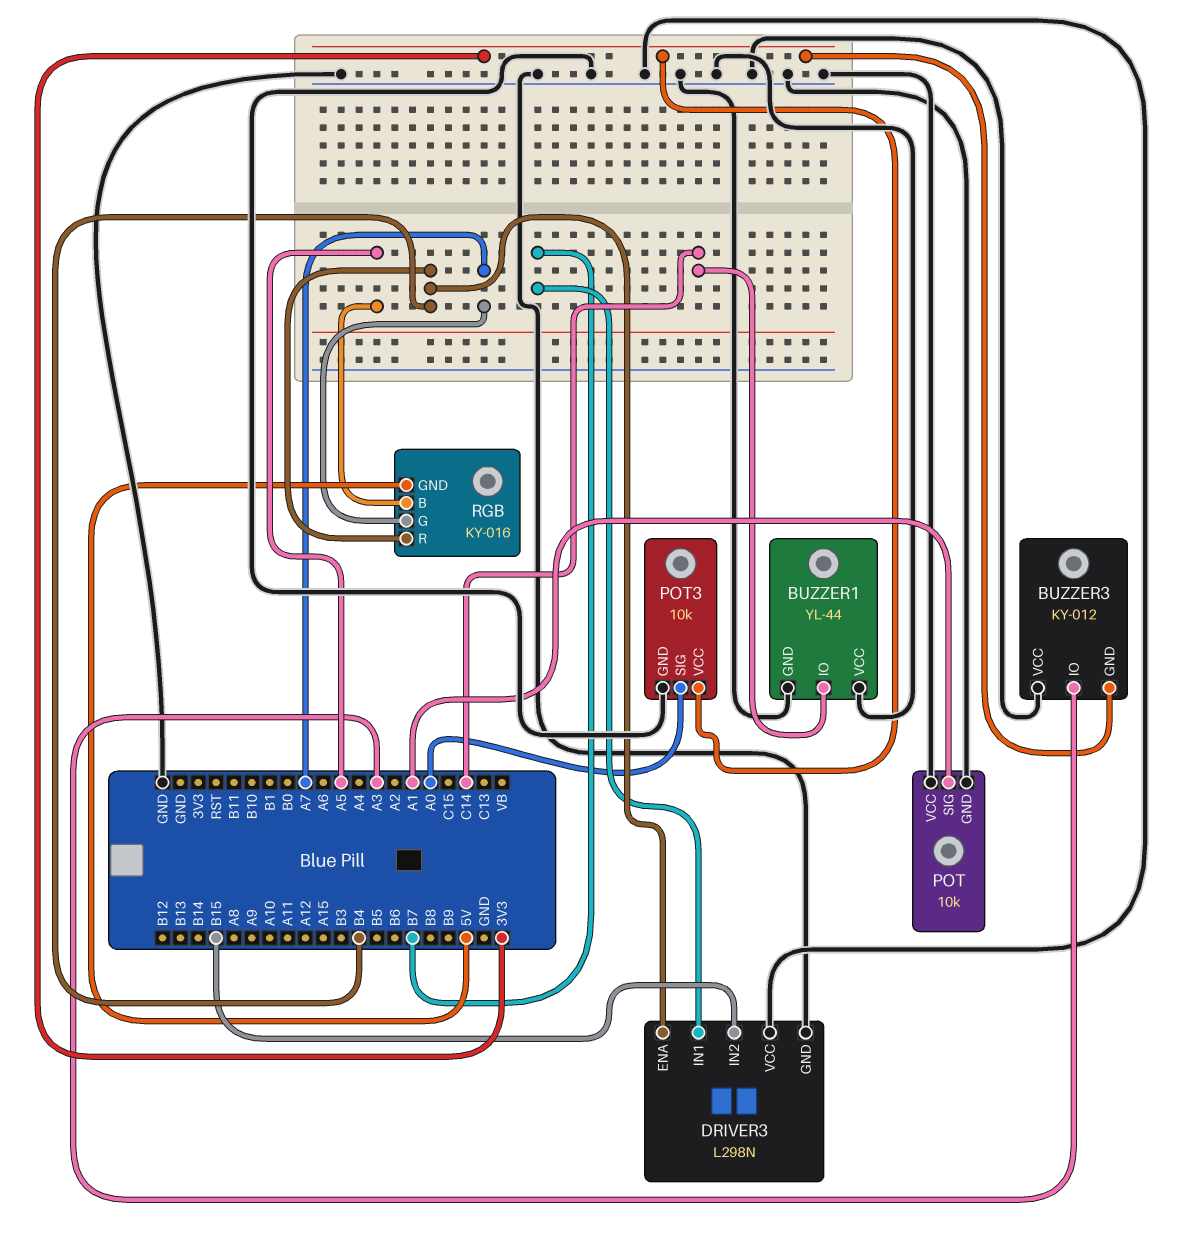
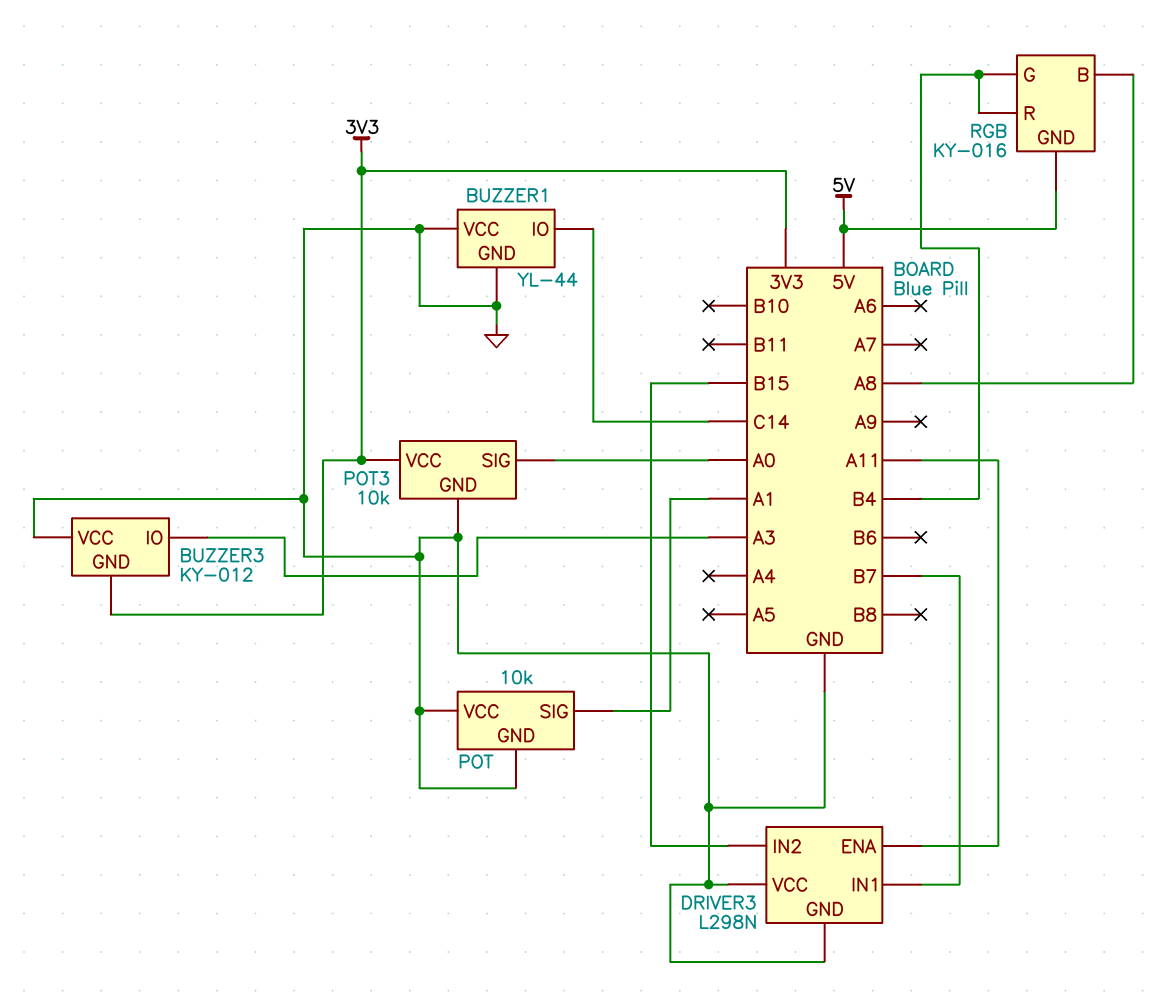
DRIVER3 pin ENA: B4 -> A11
RGB pin B: A5 -> A8
RGB pin G: A7 -> B4

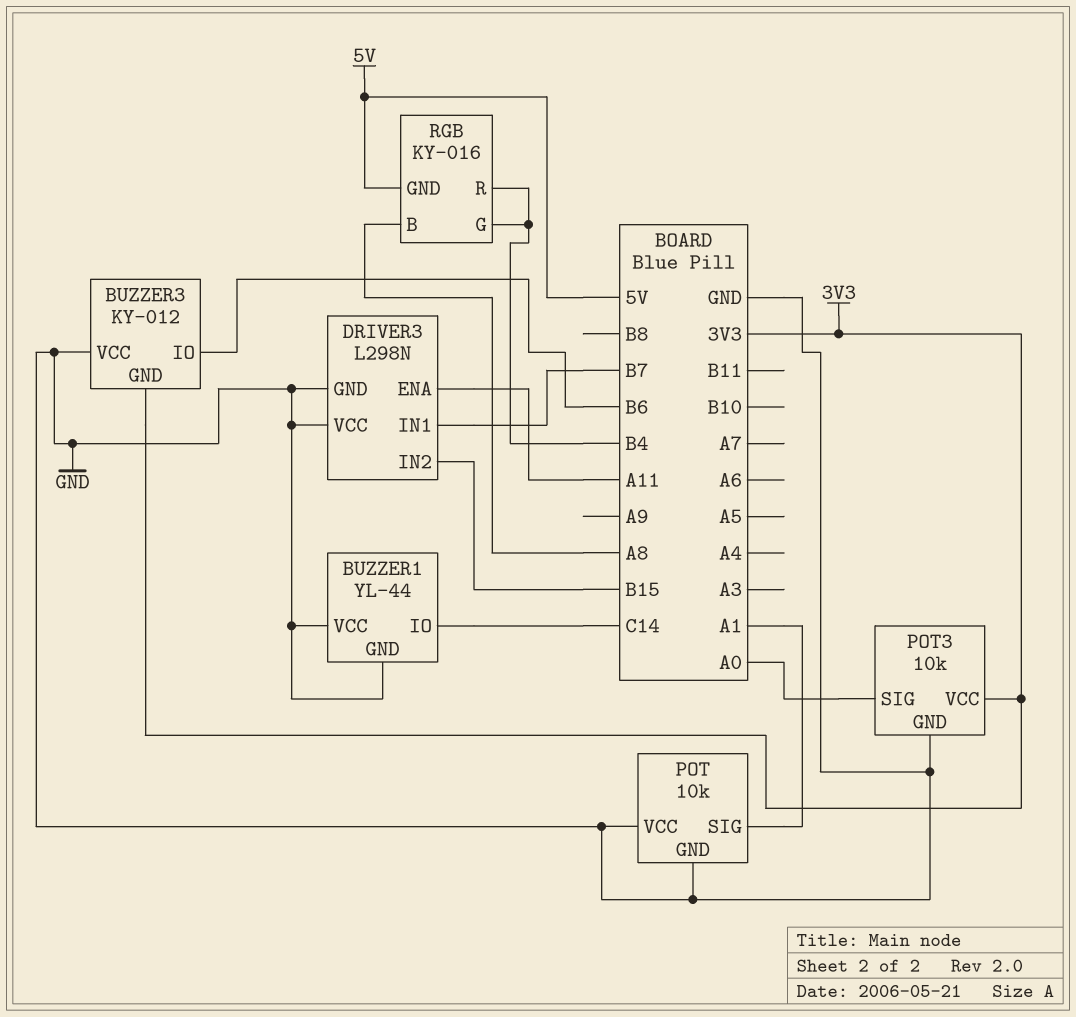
BUZZER3 pin IO: A3 -> B6

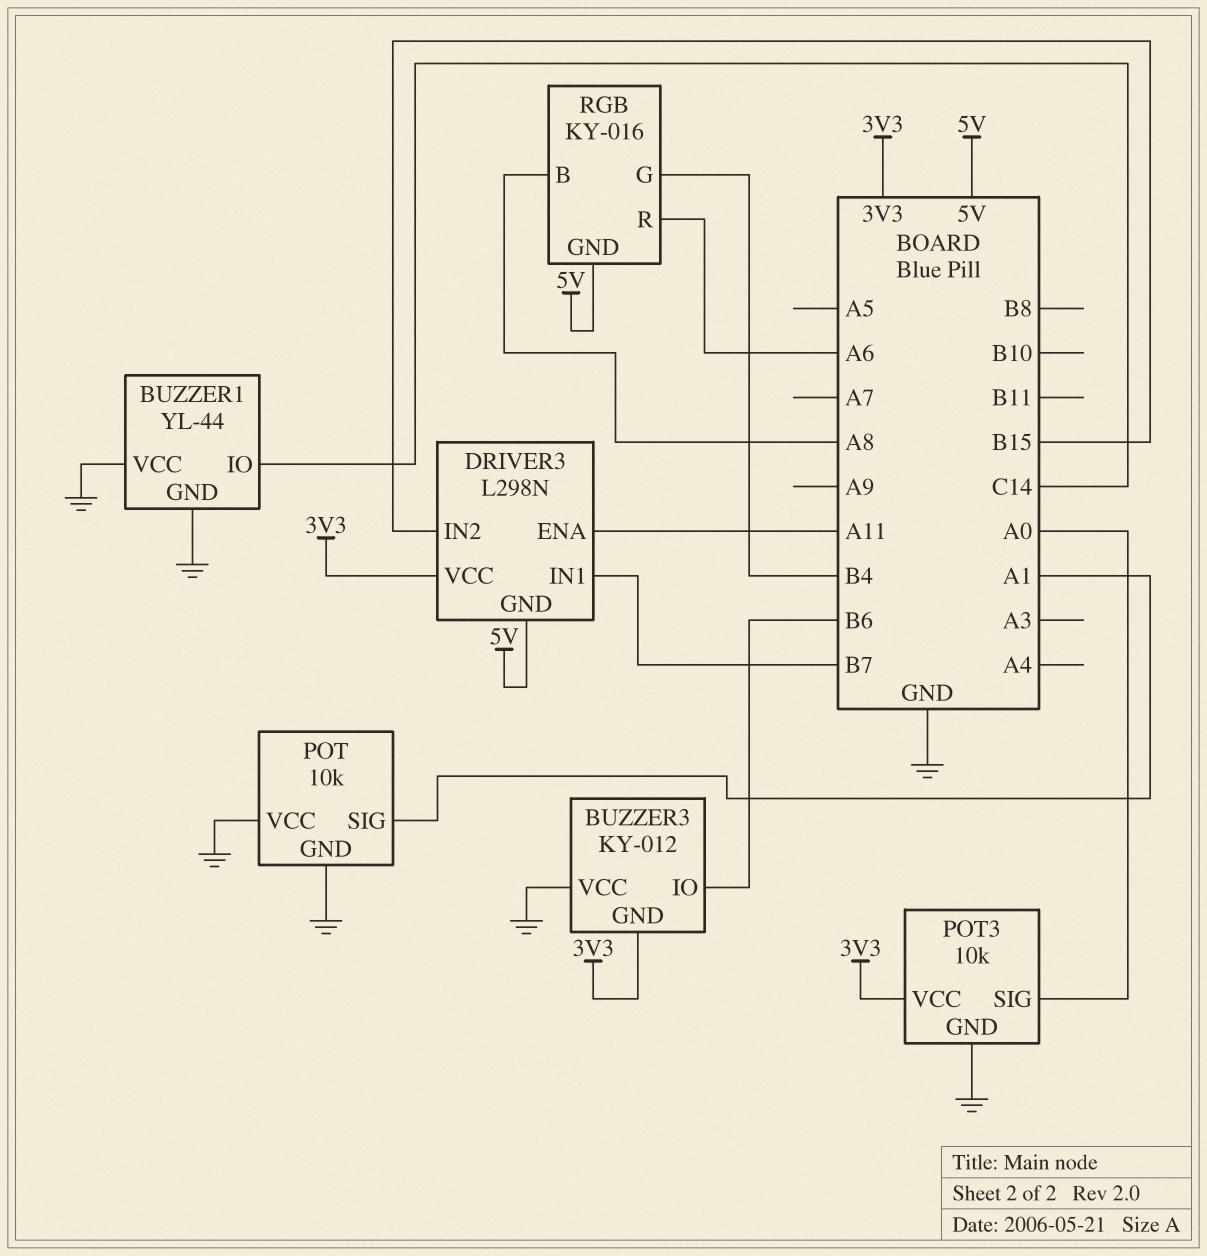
DRIVER3 pin GND: GND -> 5V
DRIVER3 pin VCC: GND -> 3V3
RGB pin R: B4 -> A6

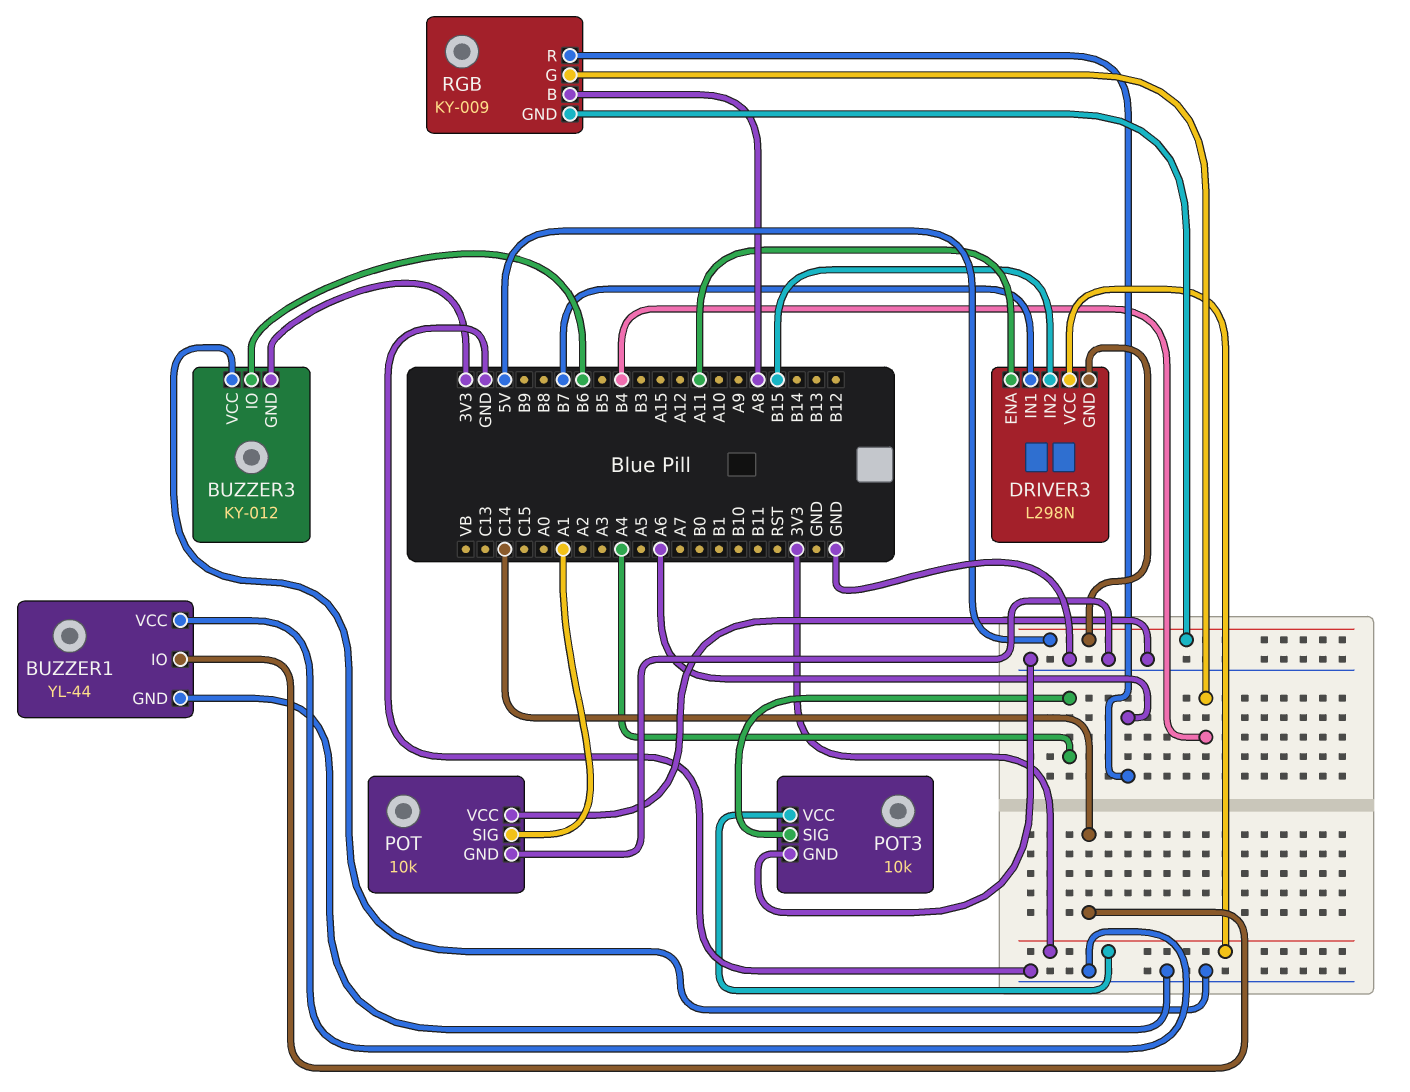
POT3 pin SIG: A0 -> A4
RGB: KY-016 -> KY-009

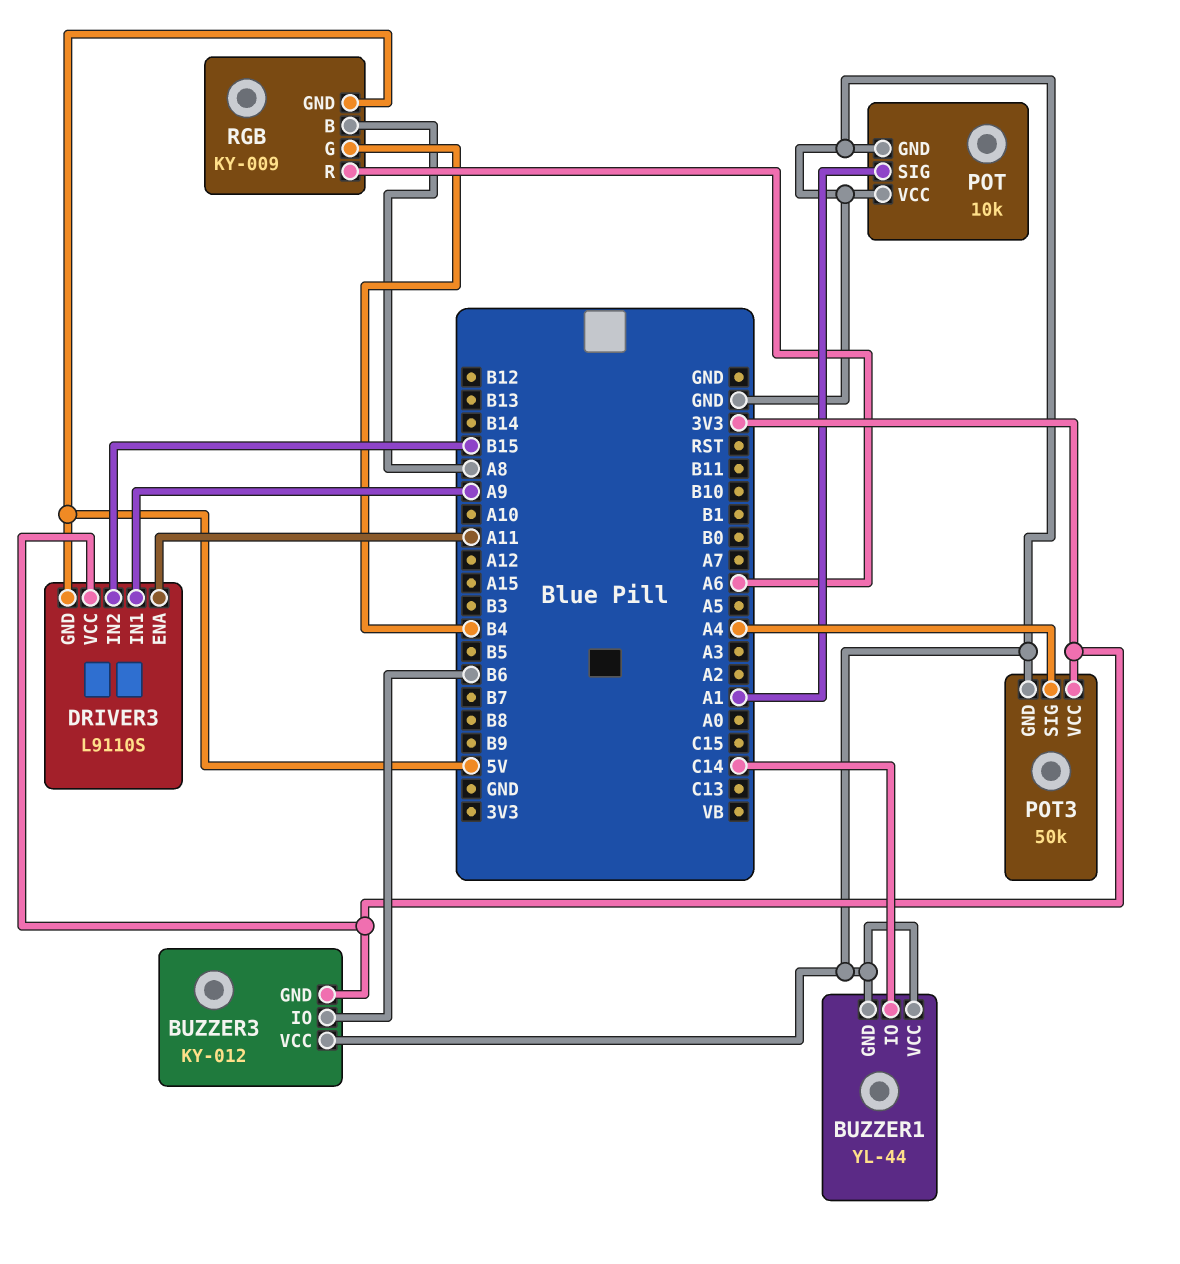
DRIVER3: L298N -> L9110S
DRIVER3 pin IN1: B7 -> A9
POT3: 10k -> 50k

